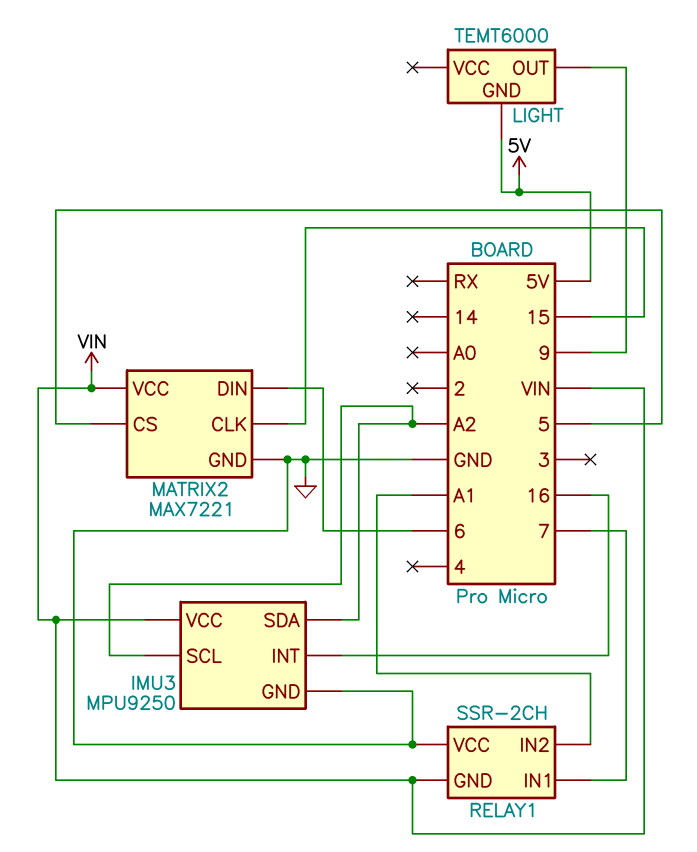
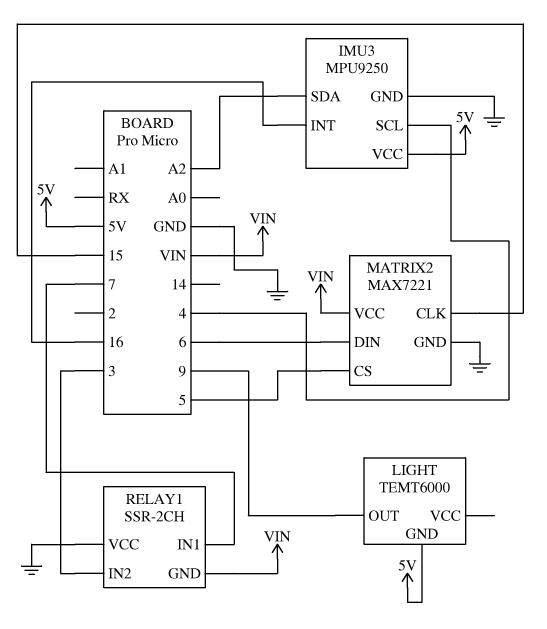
IMU3 pin SCL: A2 -> 4
IMU3 pin VCC: VIN -> 5V
RELAY1 pin IN2: A1 -> 3

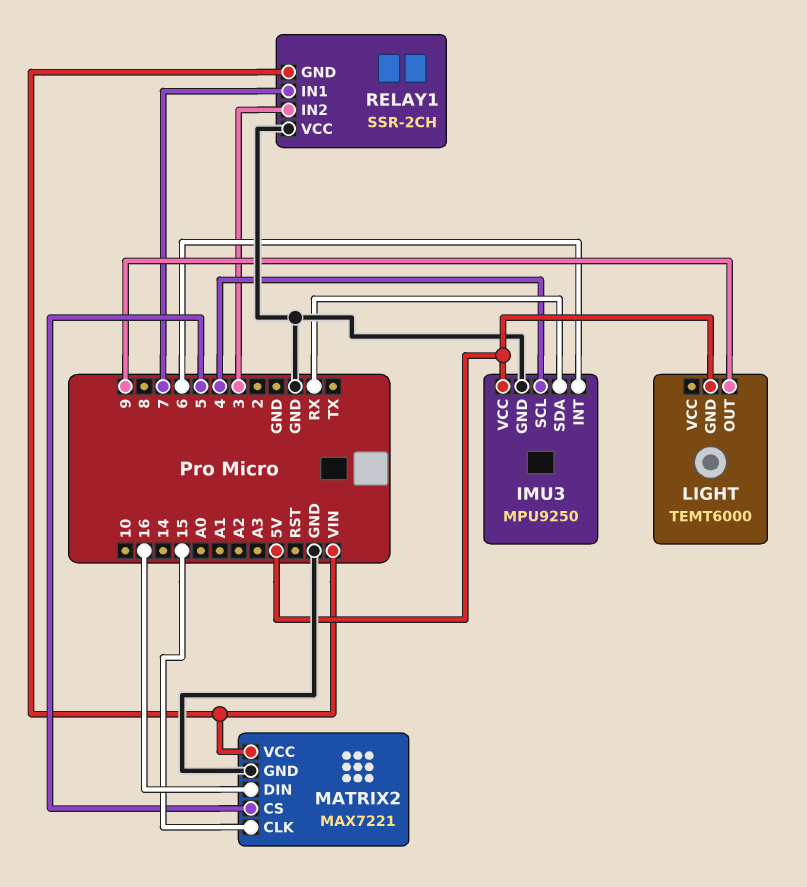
IMU3 pin INT: 16 -> 6
IMU3 pin SDA: A2 -> RX
MATRIX2 pin DIN: 6 -> 16

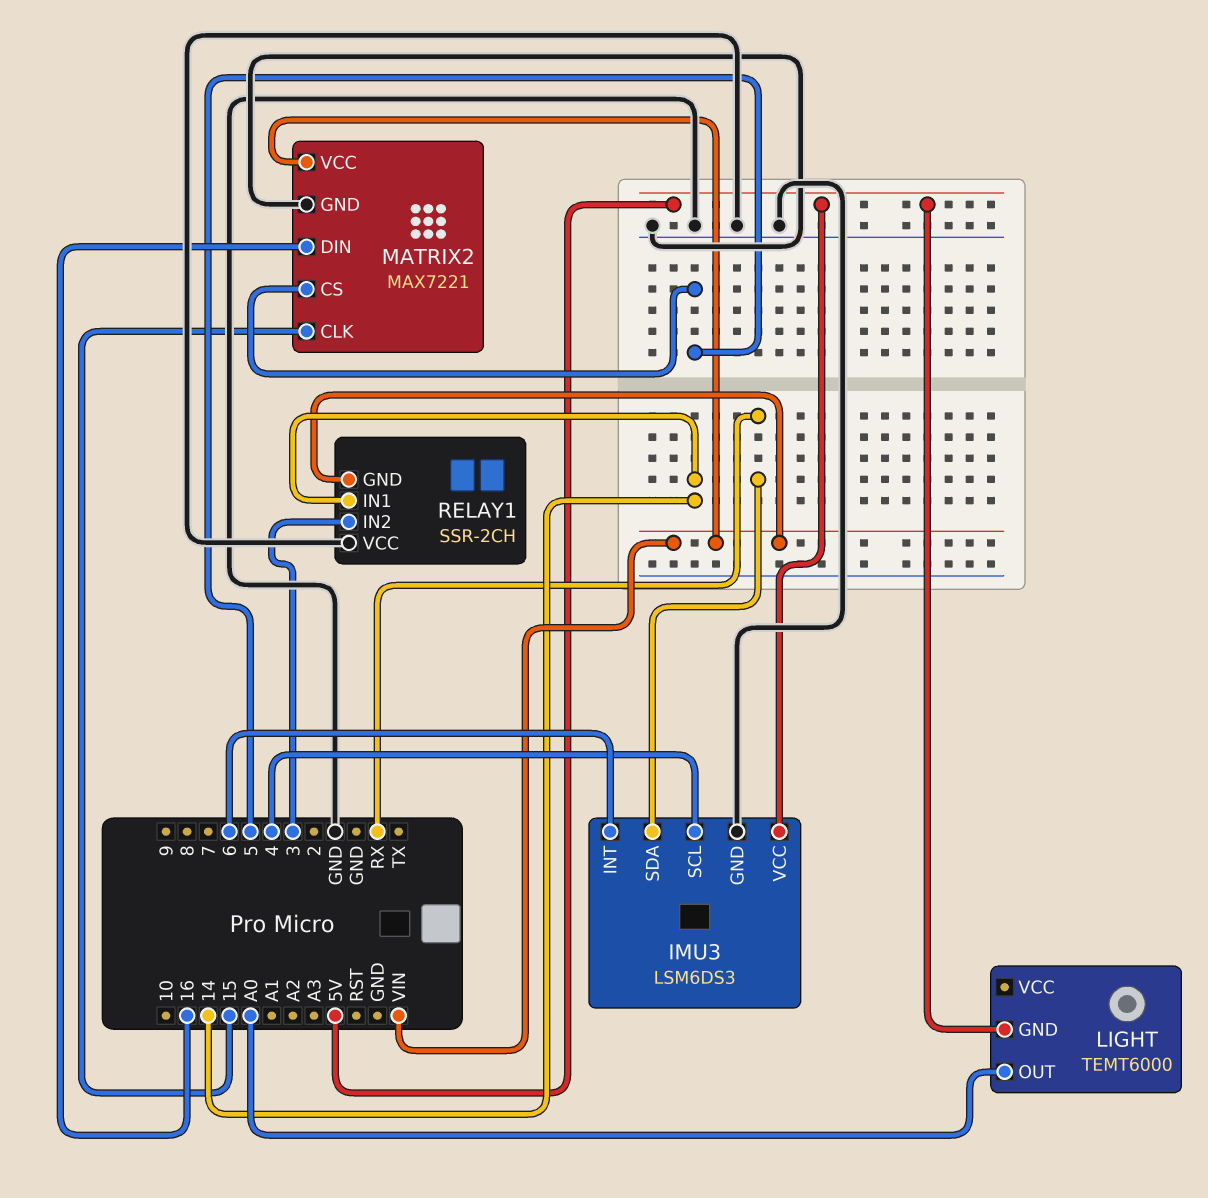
IMU3: MPU9250 -> LSM6DS3
LIGHT pin OUT: 9 -> A0
RELAY1 pin IN1: 7 -> 14

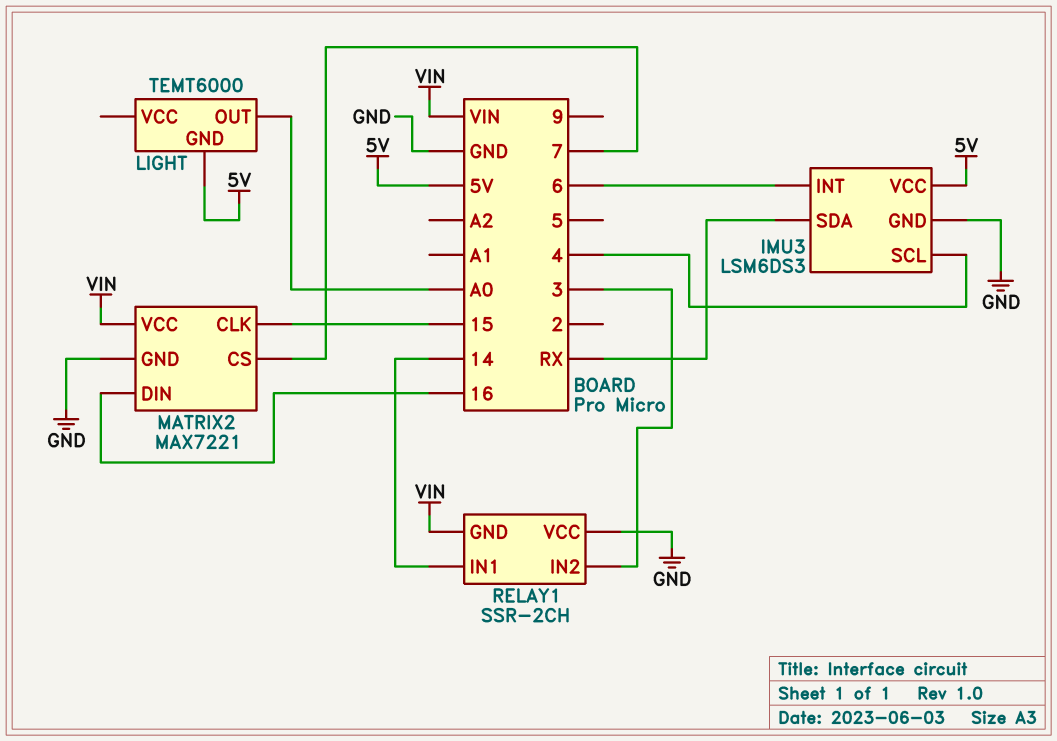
MATRIX2 pin CS: 5 -> 7

